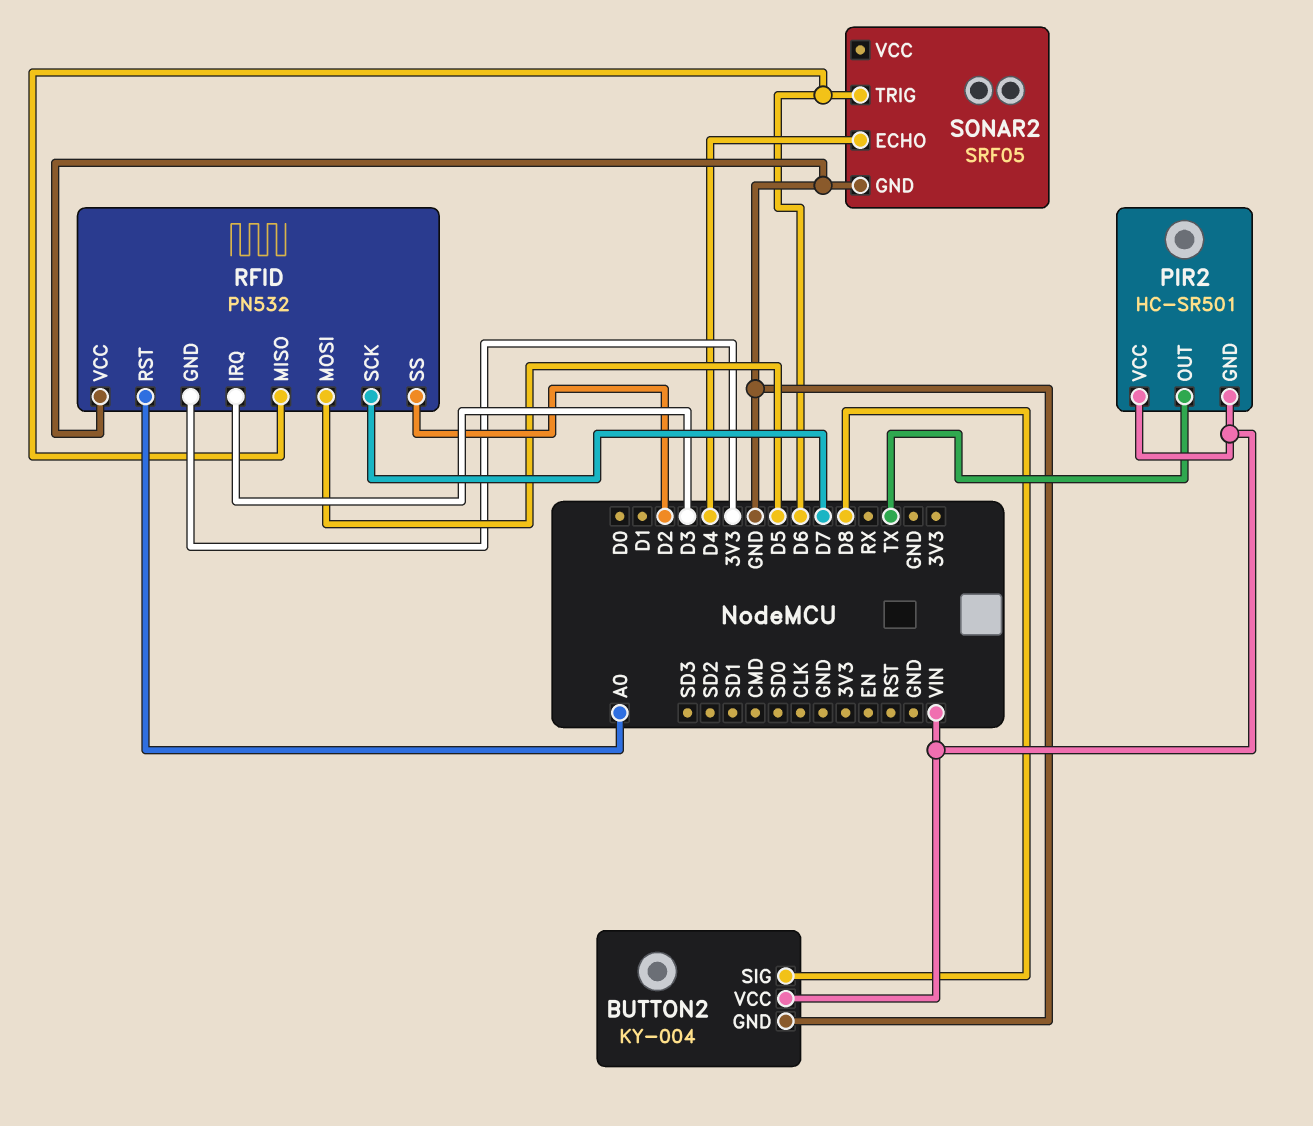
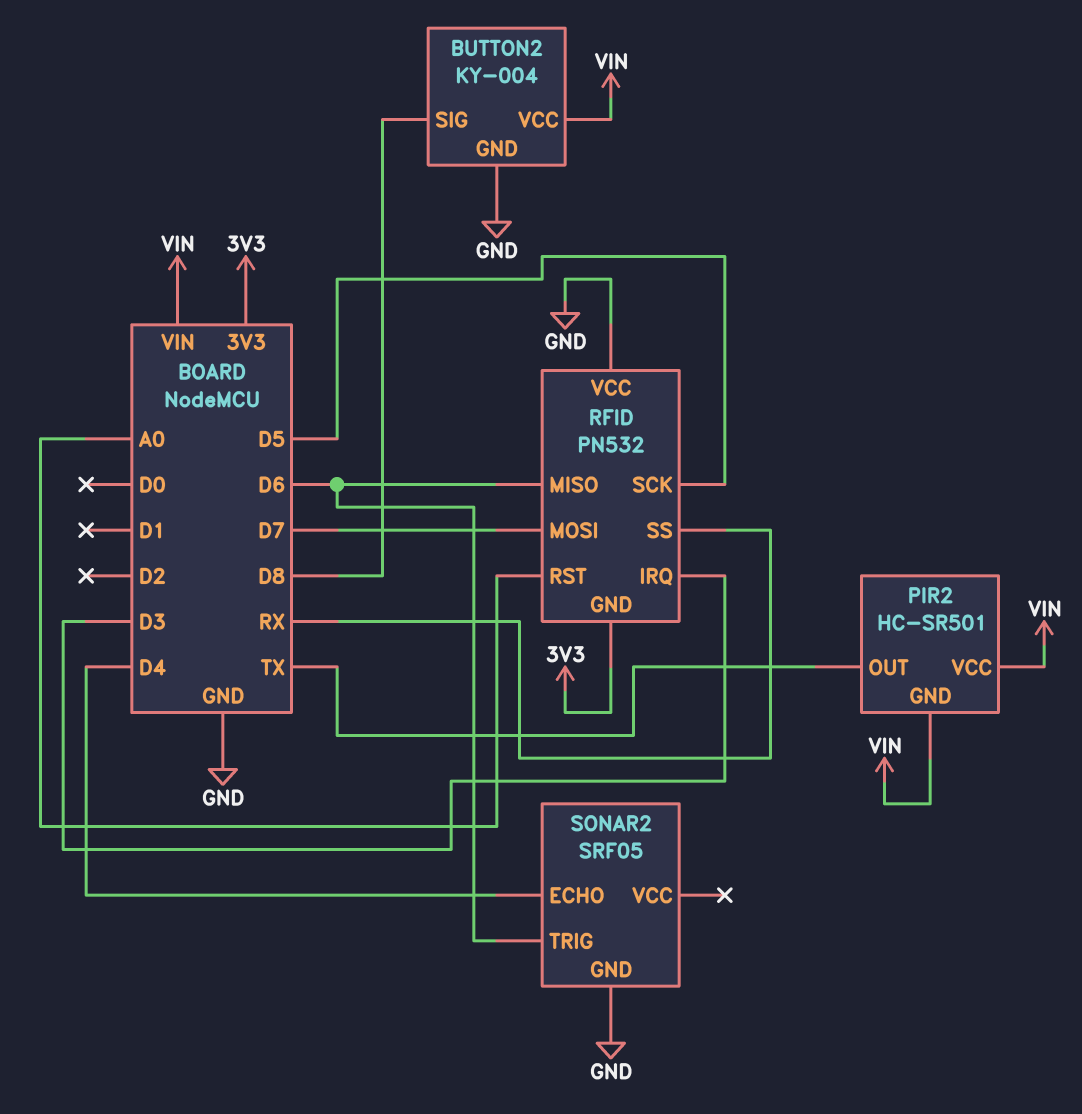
RFID pin MOSI: D5 -> D7
RFID pin SCK: D7 -> D5
RFID pin SS: D2 -> RX

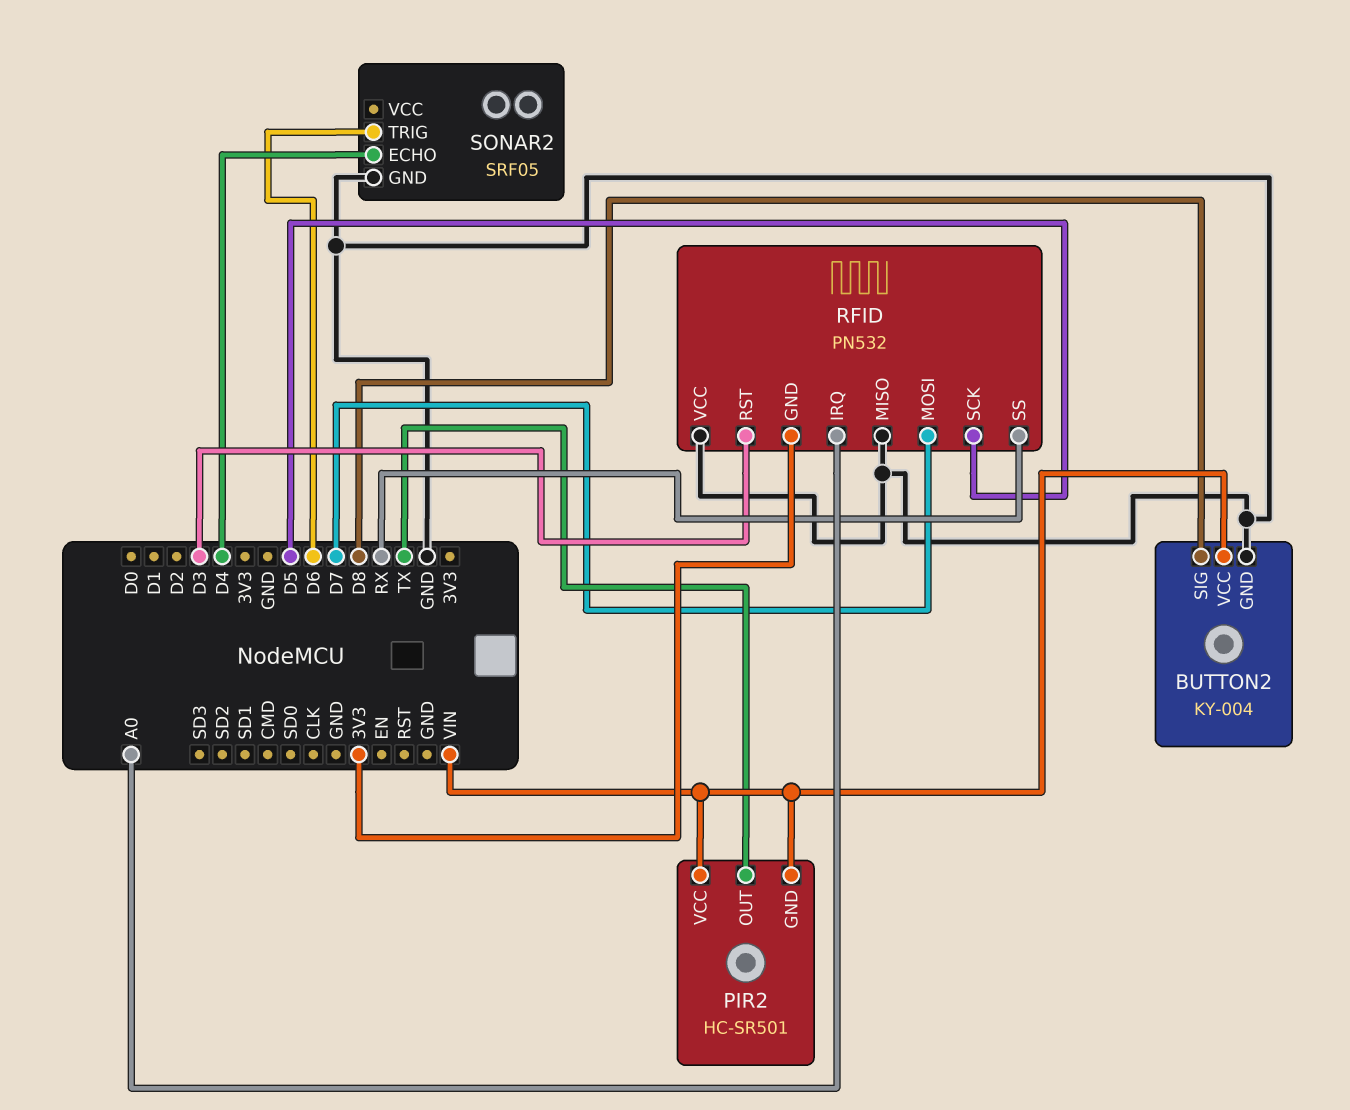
RFID pin IRQ: D3 -> A0
RFID pin MISO: D6 -> GND
RFID pin RST: A0 -> D3

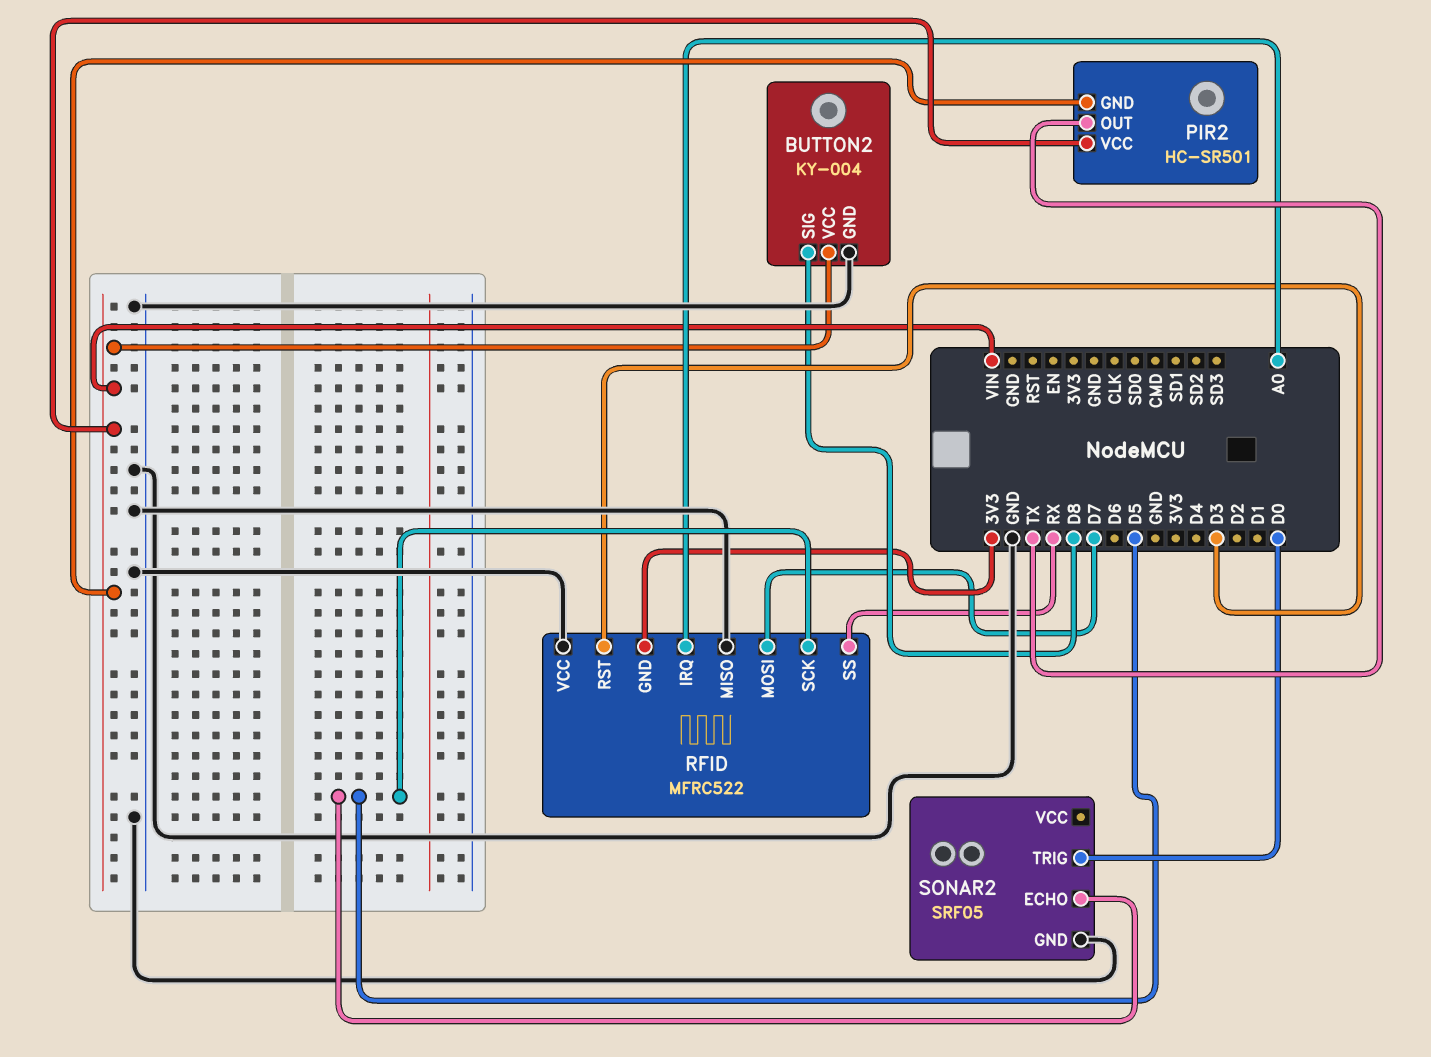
RFID: PN532 -> MFRC522
SONAR2 pin ECHO: D4 -> D5
SONAR2 pin TRIG: D6 -> D0

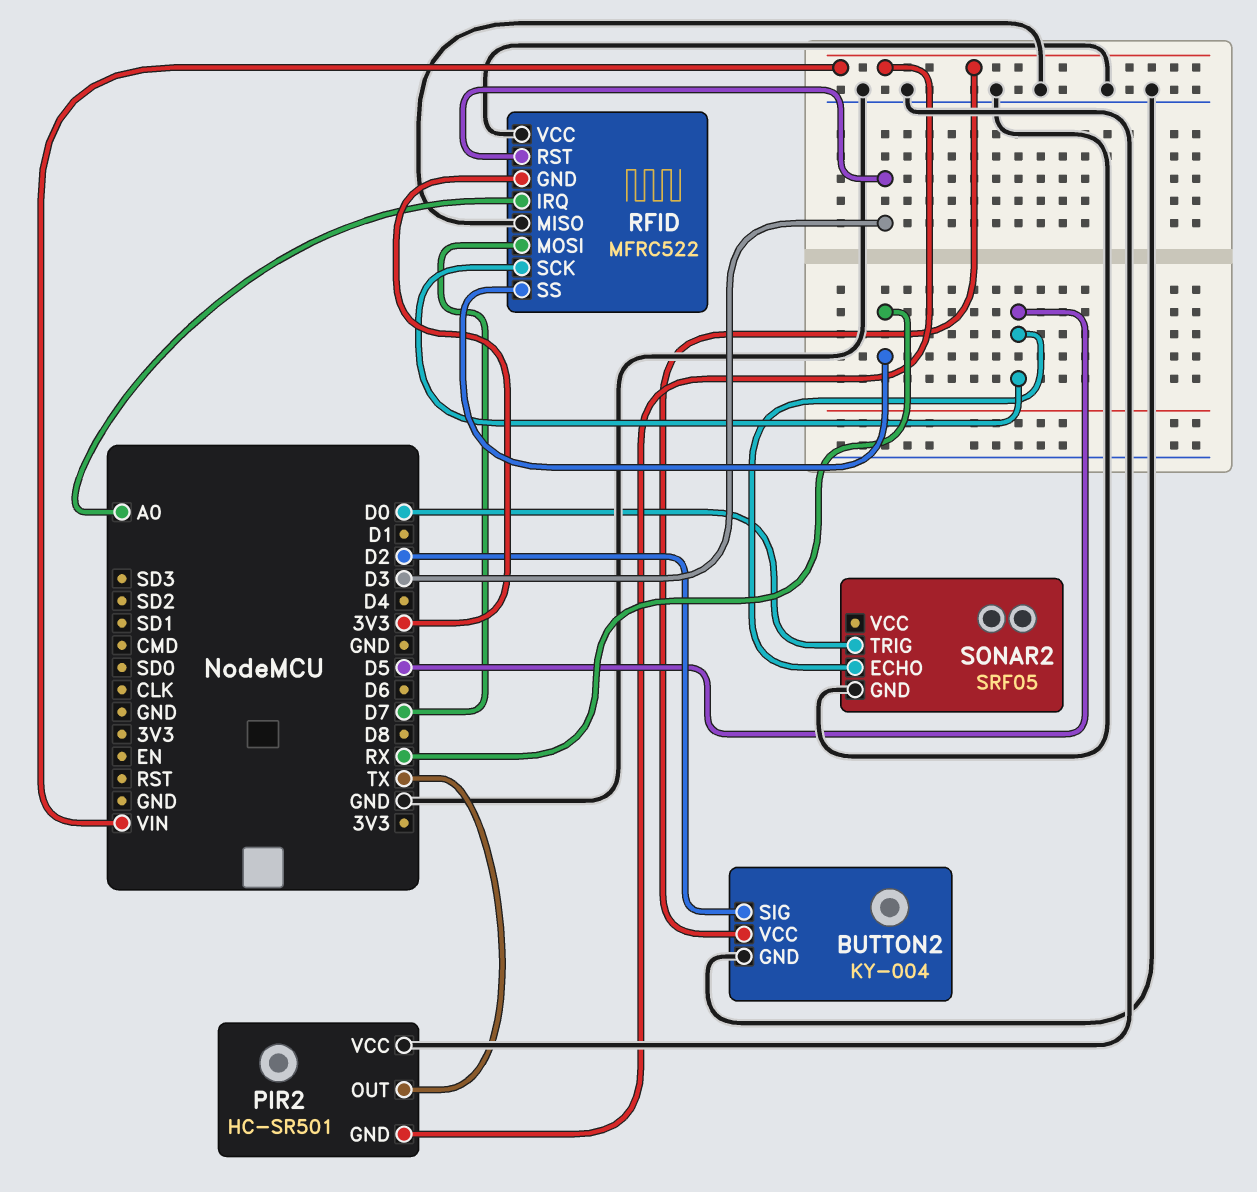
BUTTON2 pin SIG: D8 -> D2
PIR2 pin VCC: VIN -> GND

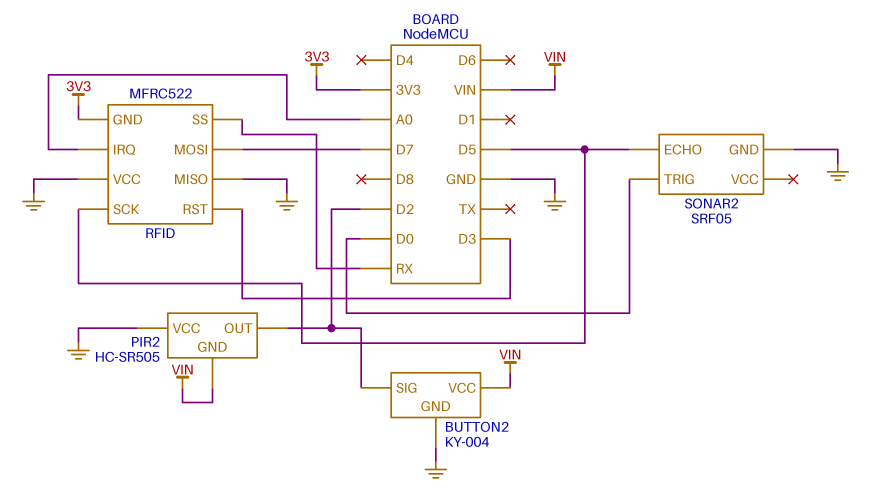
PIR2: HC-SR501 -> HC-SR505
PIR2 pin OUT: TX -> D2

